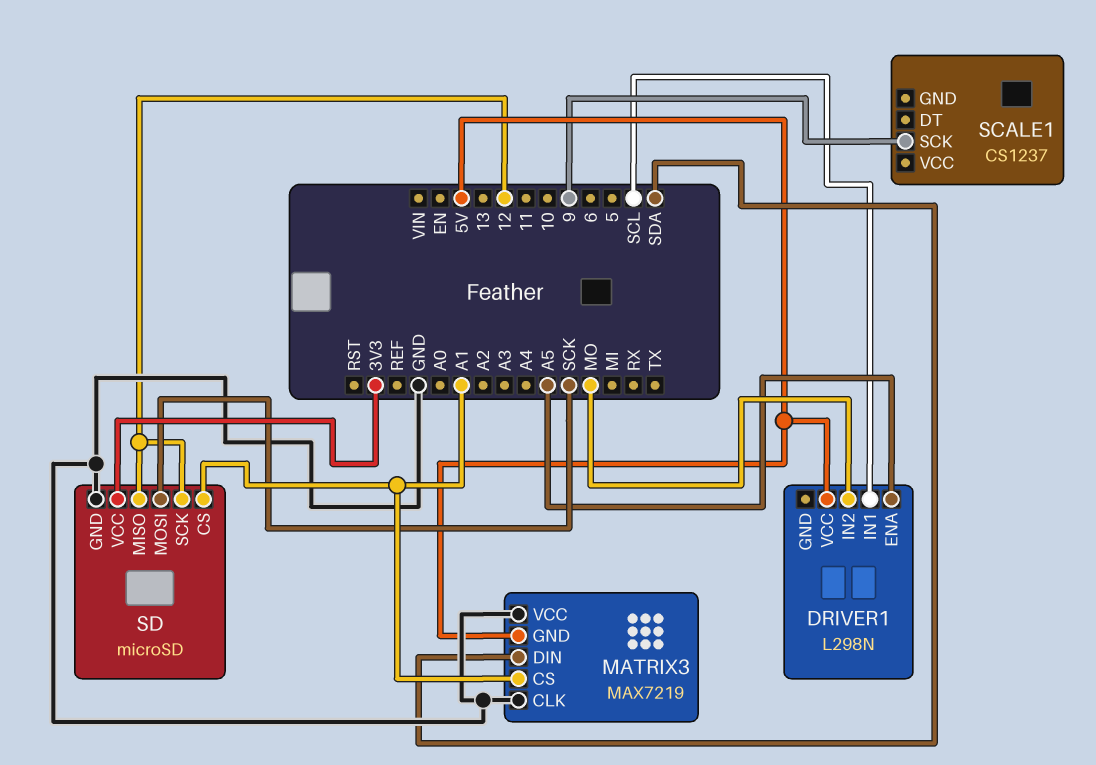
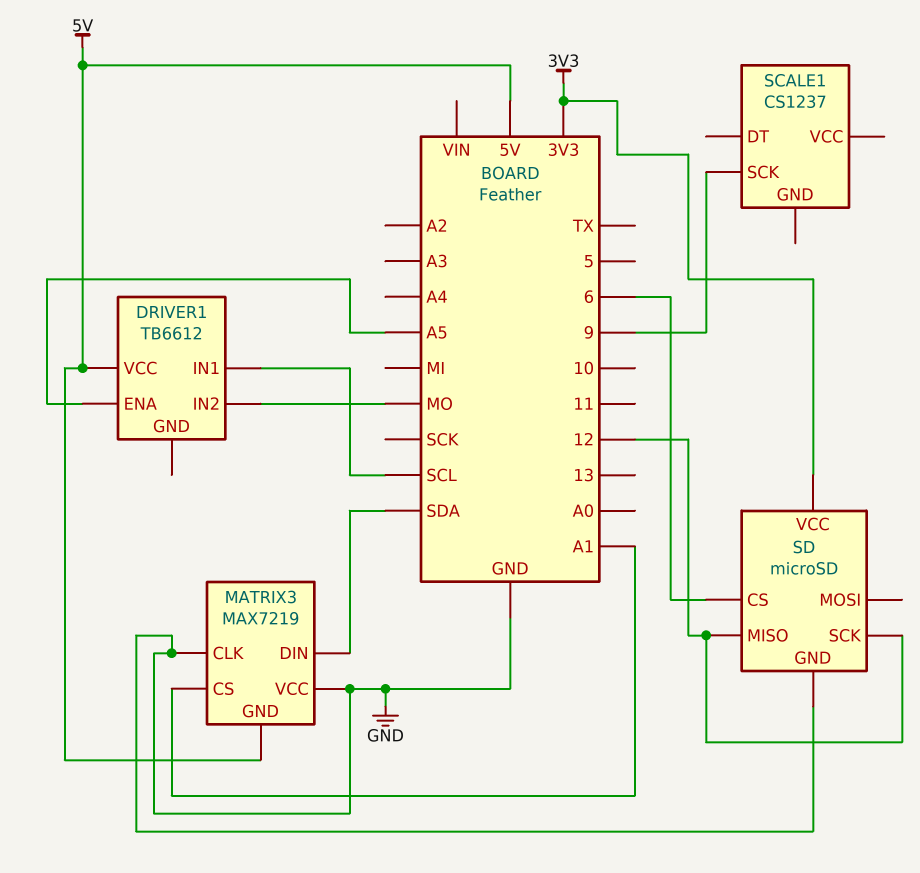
DRIVER1: L298N -> TB6612
SD pin CS: A1 -> 6
SD pin MOSI: SCK -> none

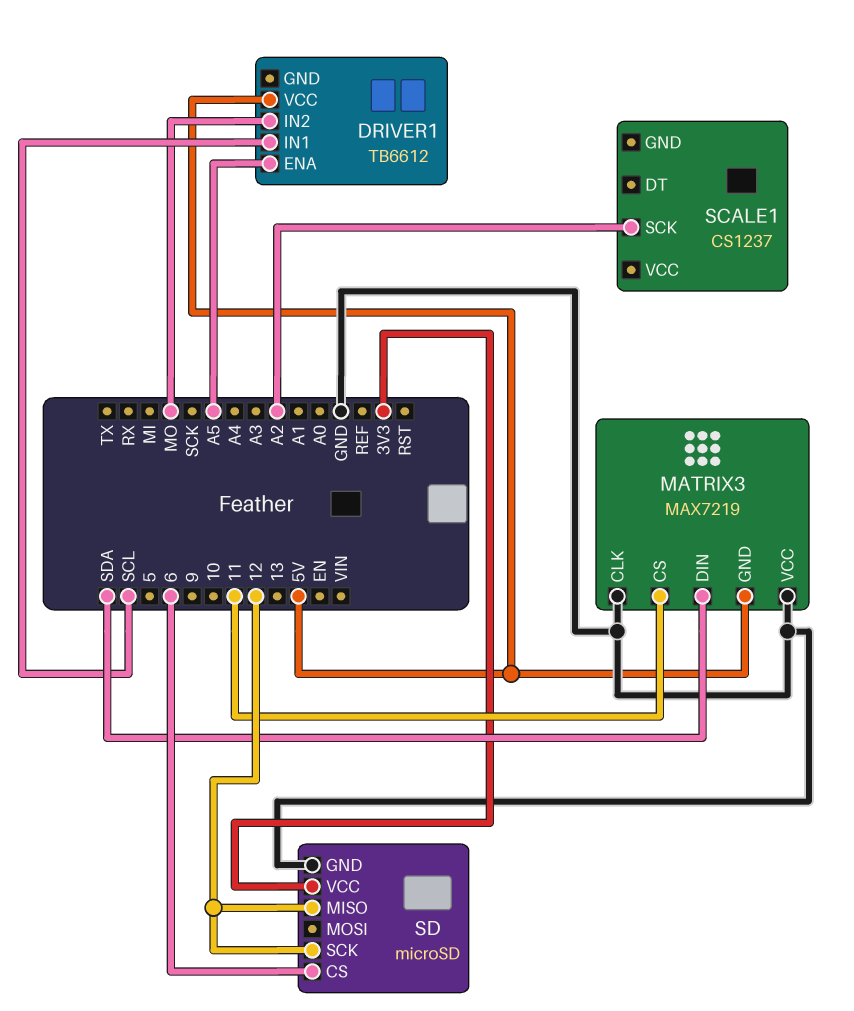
MATRIX3 pin CS: A1 -> 11
SCALE1 pin SCK: 9 -> A2

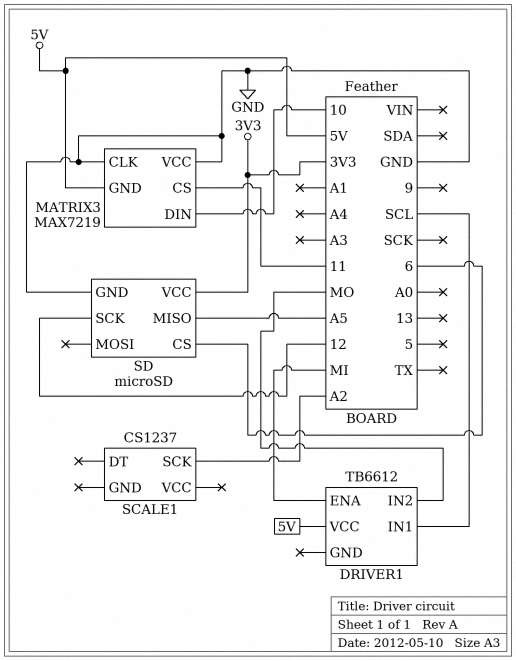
DRIVER1 pin ENA: A5 -> MI
MATRIX3 pin DIN: SDA -> 10
SD pin MISO: 12 -> A5

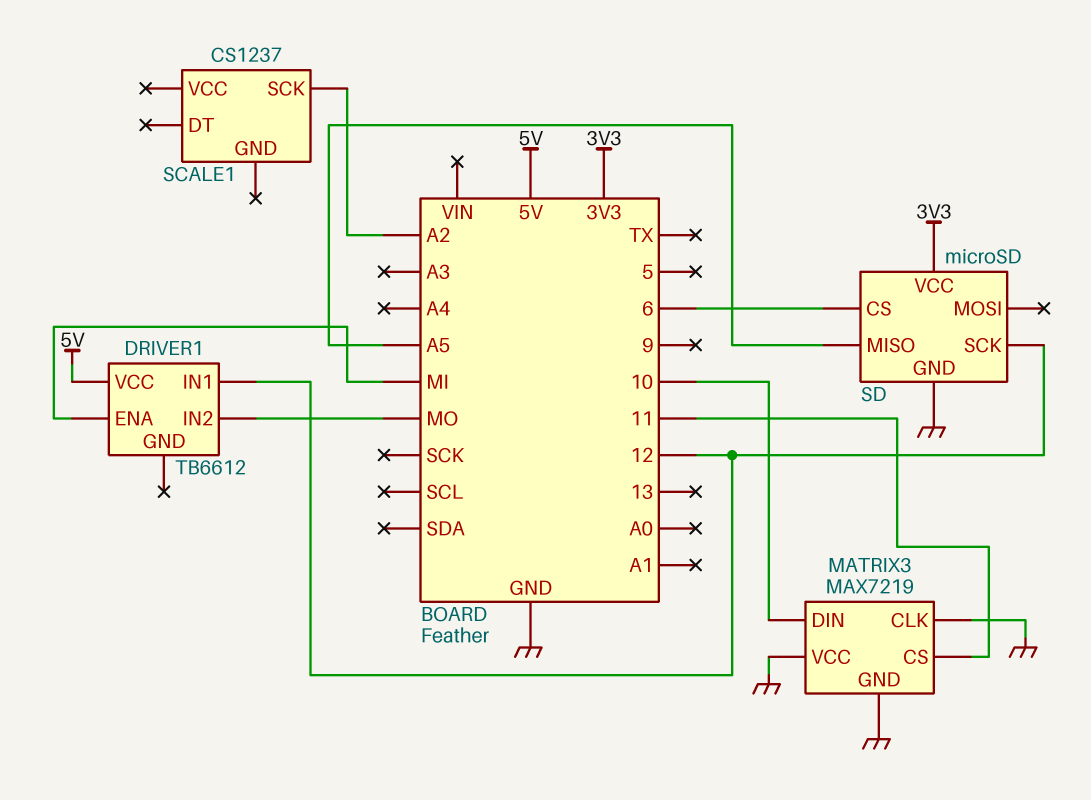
DRIVER1 pin IN1: SCL -> 12
MATRIX3 pin GND: 5V -> GND

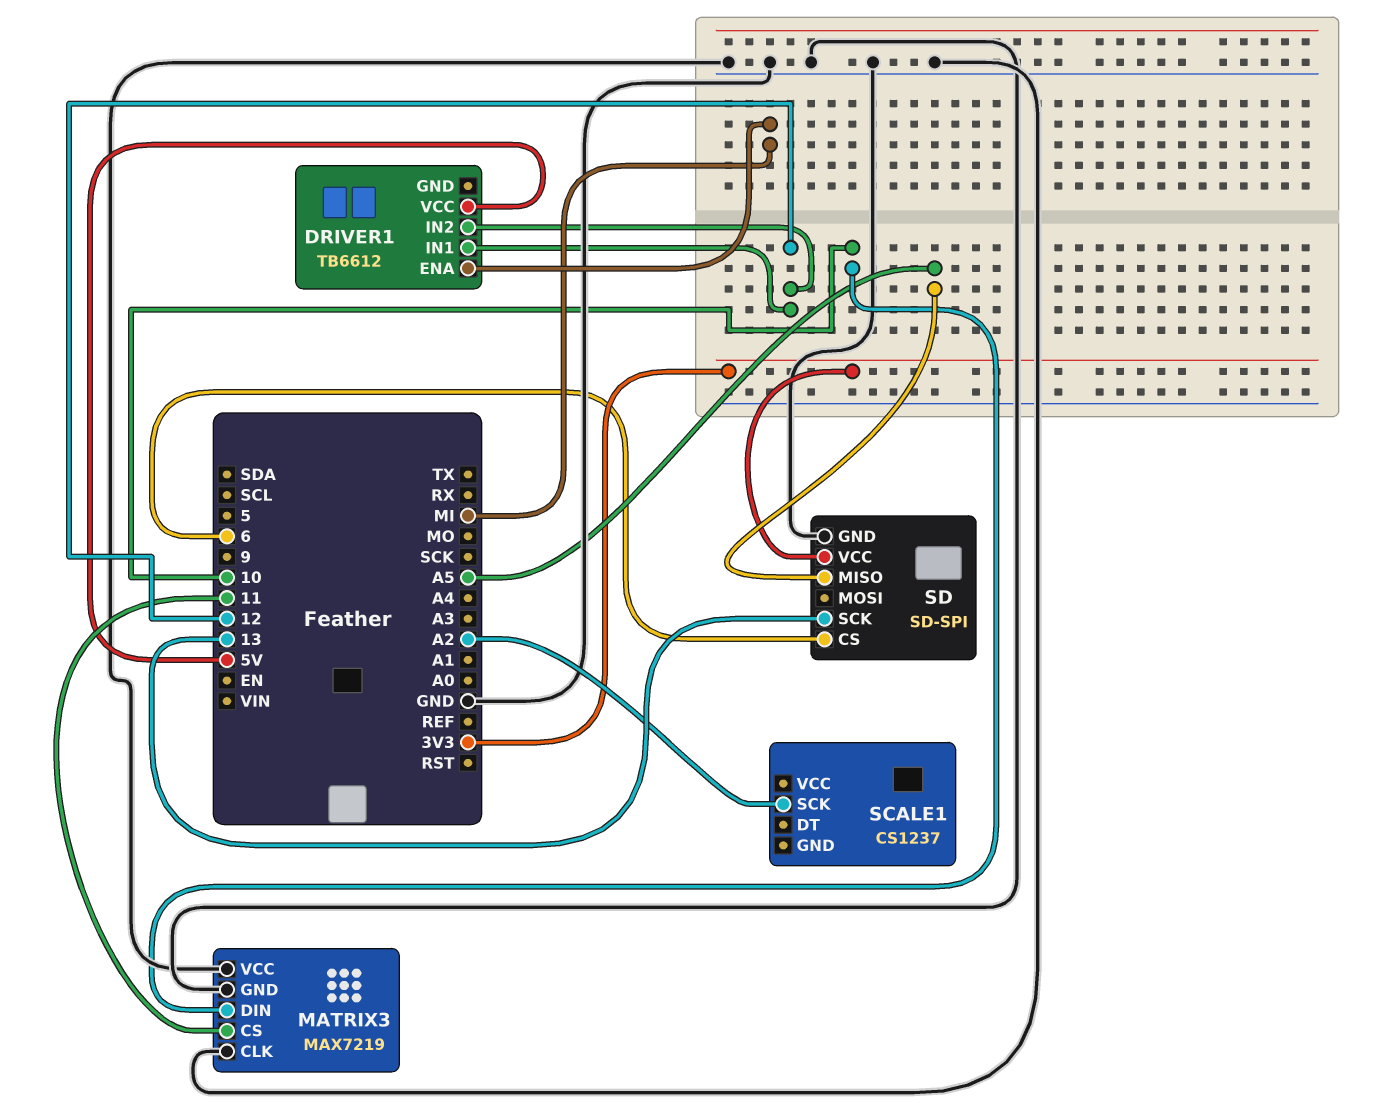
DRIVER1 pin IN2: MO -> 12
SD: microSD -> SD-SPI
SD pin SCK: 12 -> 13

